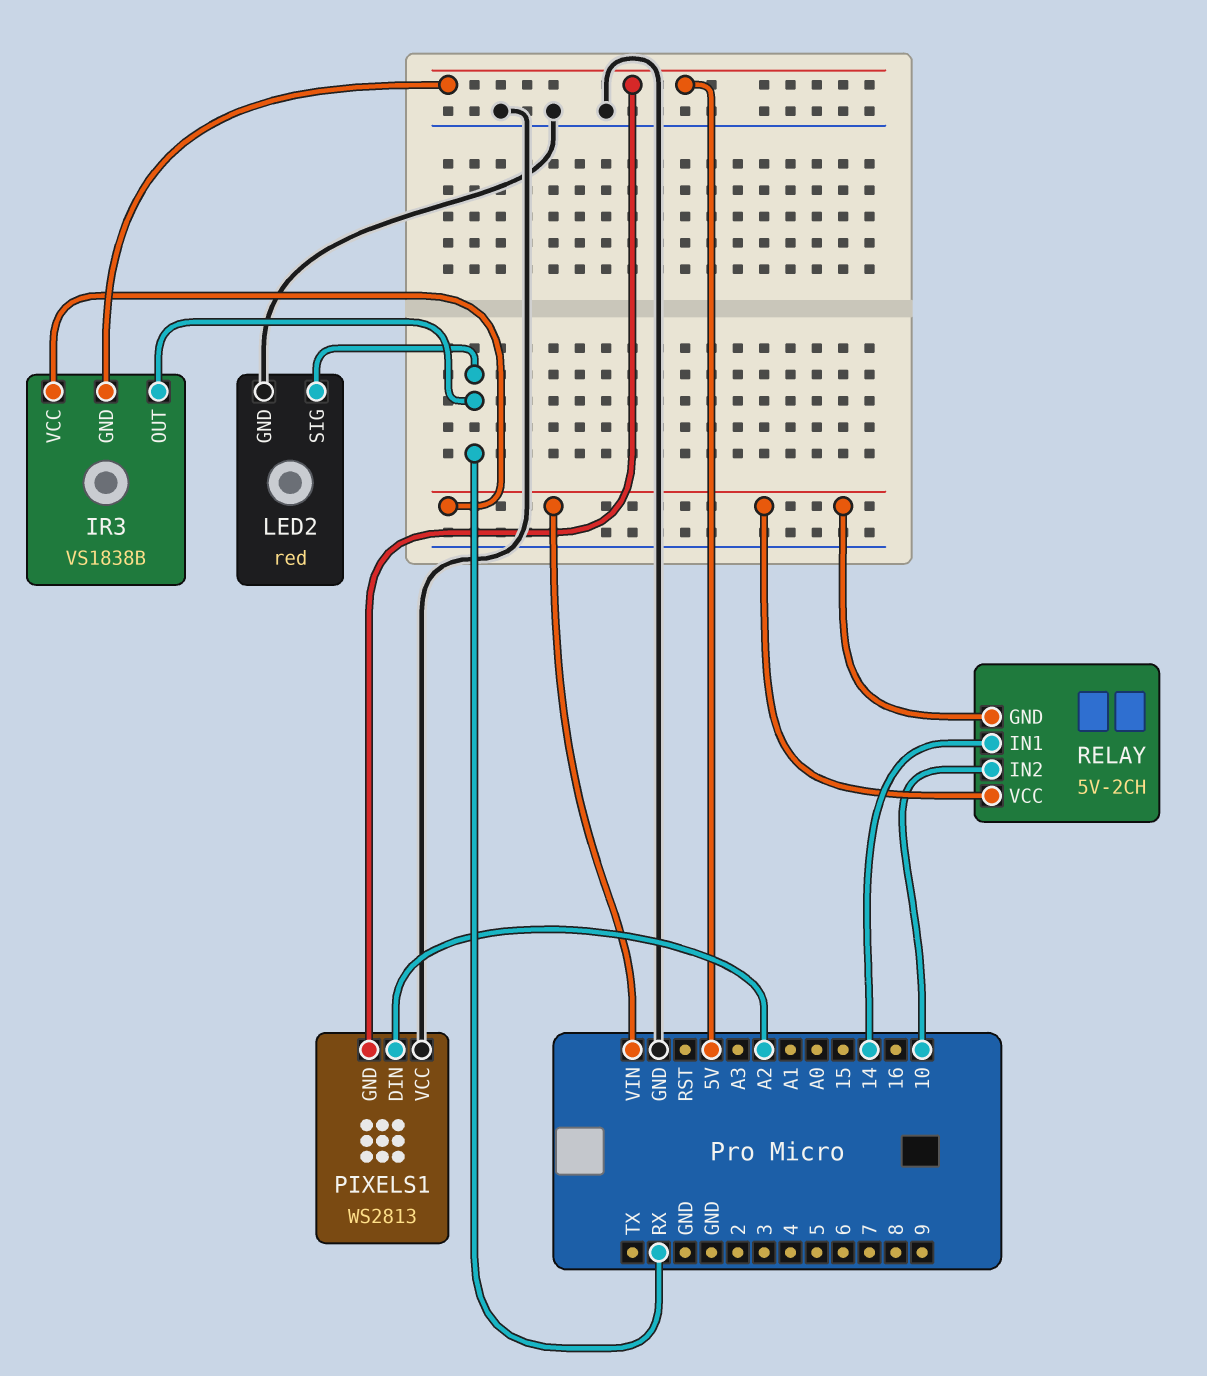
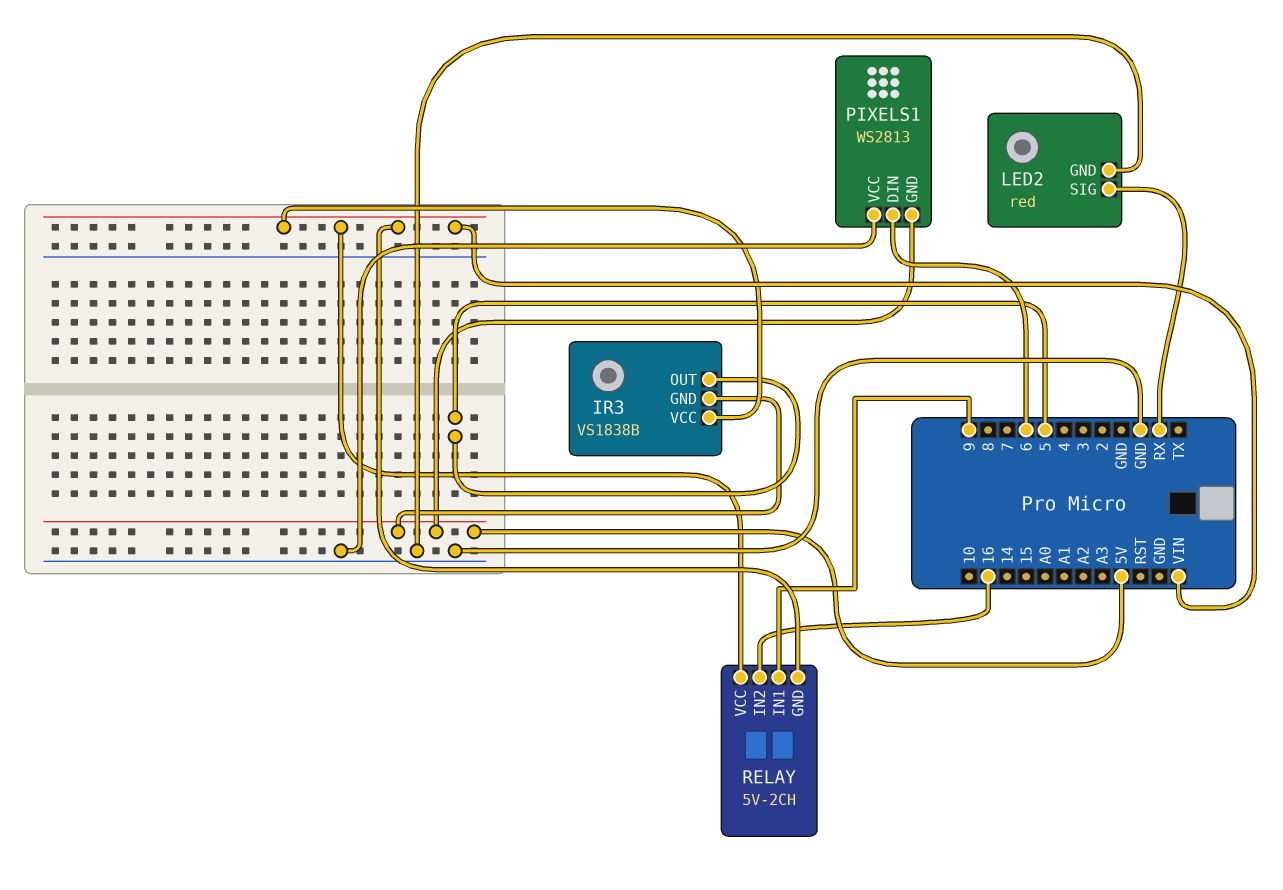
IR3 pin OUT: RX -> 5
PIXELS1 pin DIN: A2 -> 6
RELAY pin IN1: 14 -> 9
RELAY pin IN2: 10 -> 16

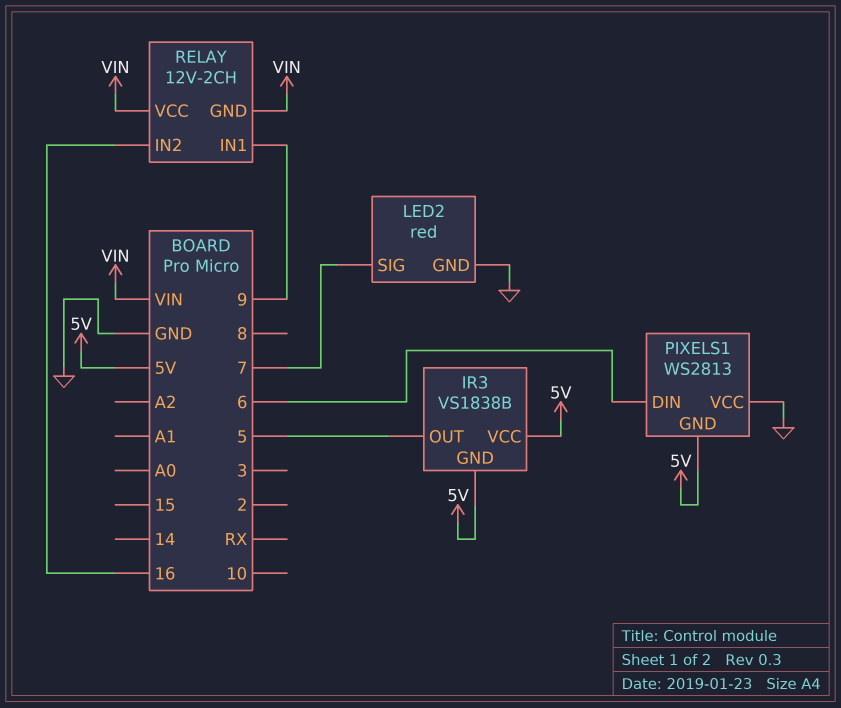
IR3 pin VCC: VIN -> 5V
LED2 pin SIG: RX -> 7
RELAY: 5V-2CH -> 12V-2CH

